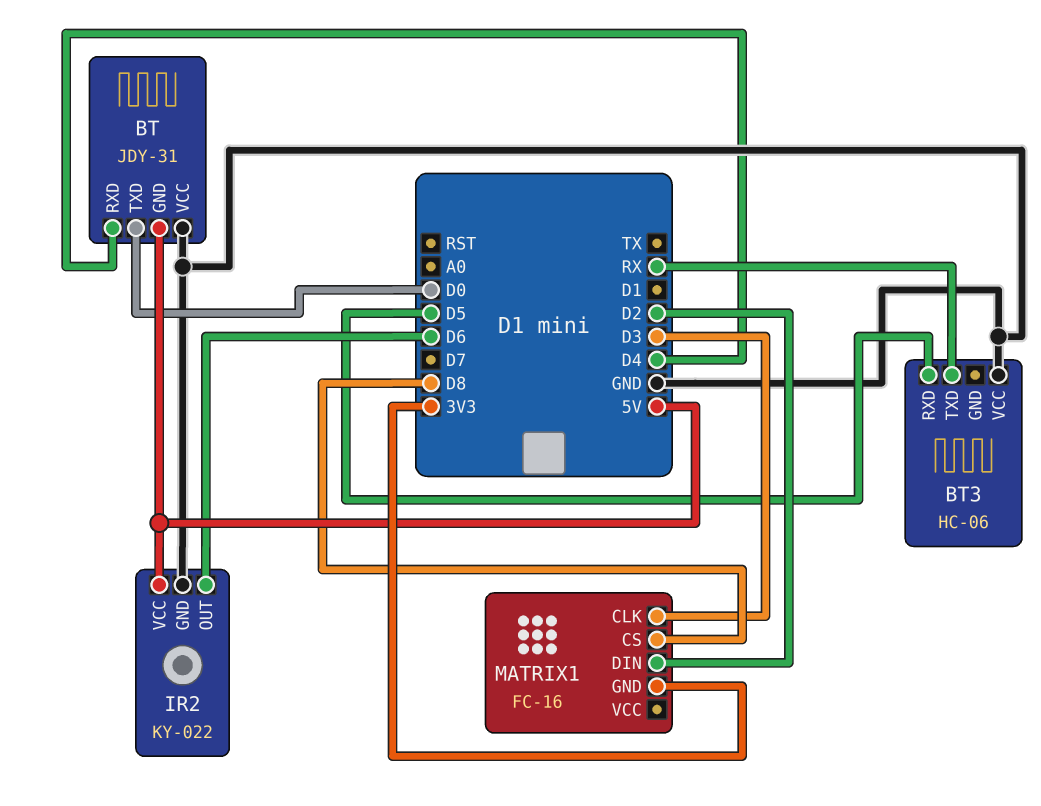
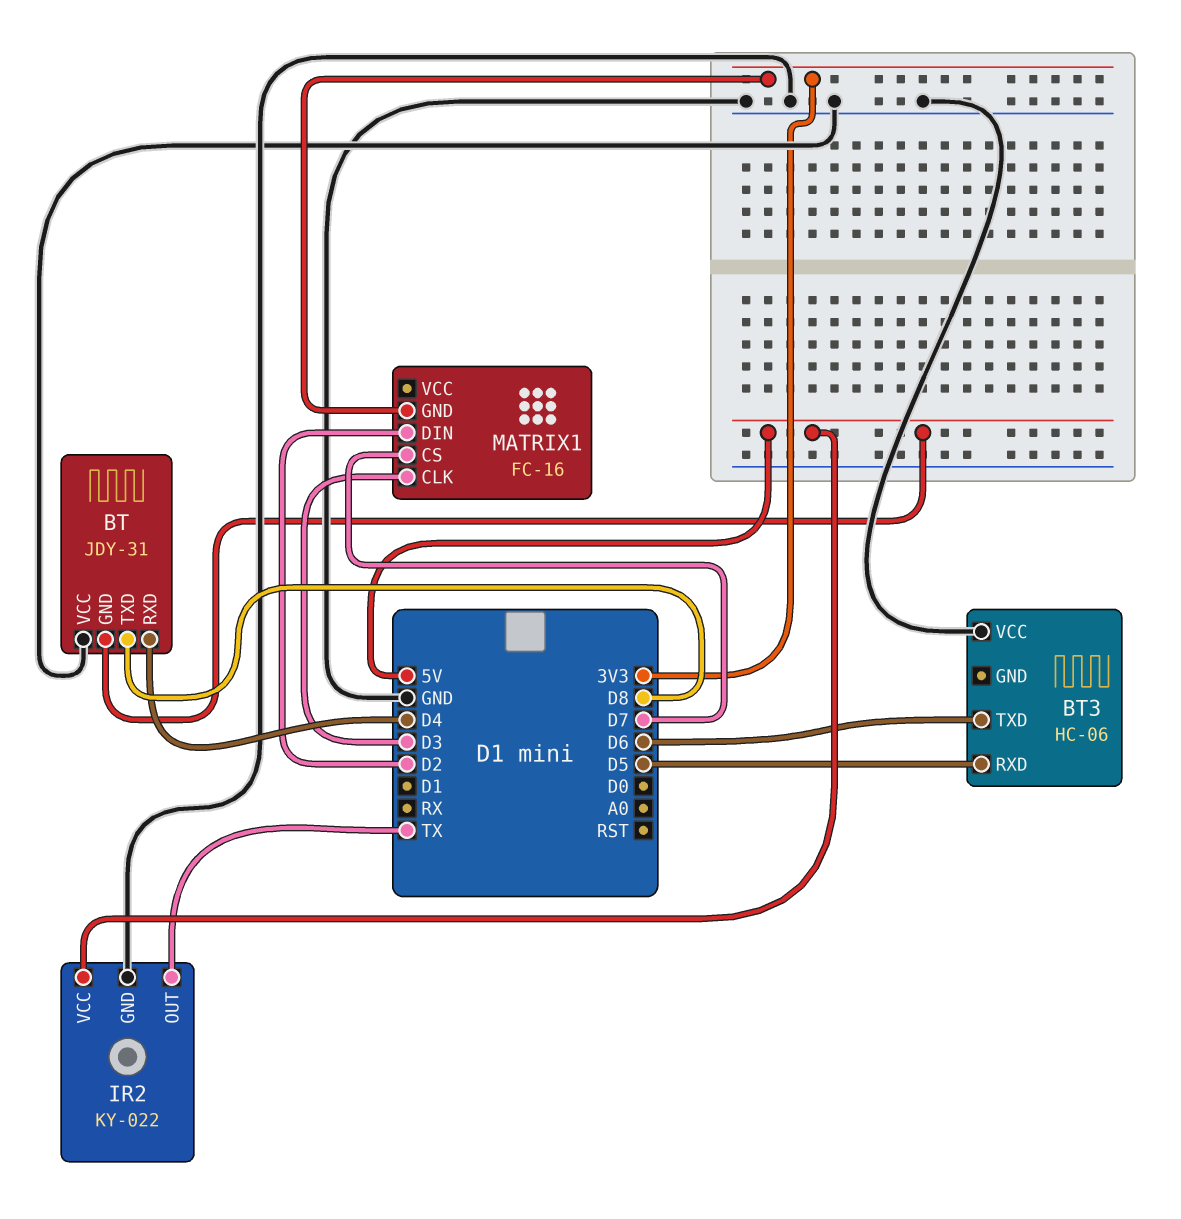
BT pin TXD: D0 -> D8
BT3 pin TXD: RX -> D6
IR2 pin OUT: D6 -> TX
MATRIX1 pin CS: D8 -> D7

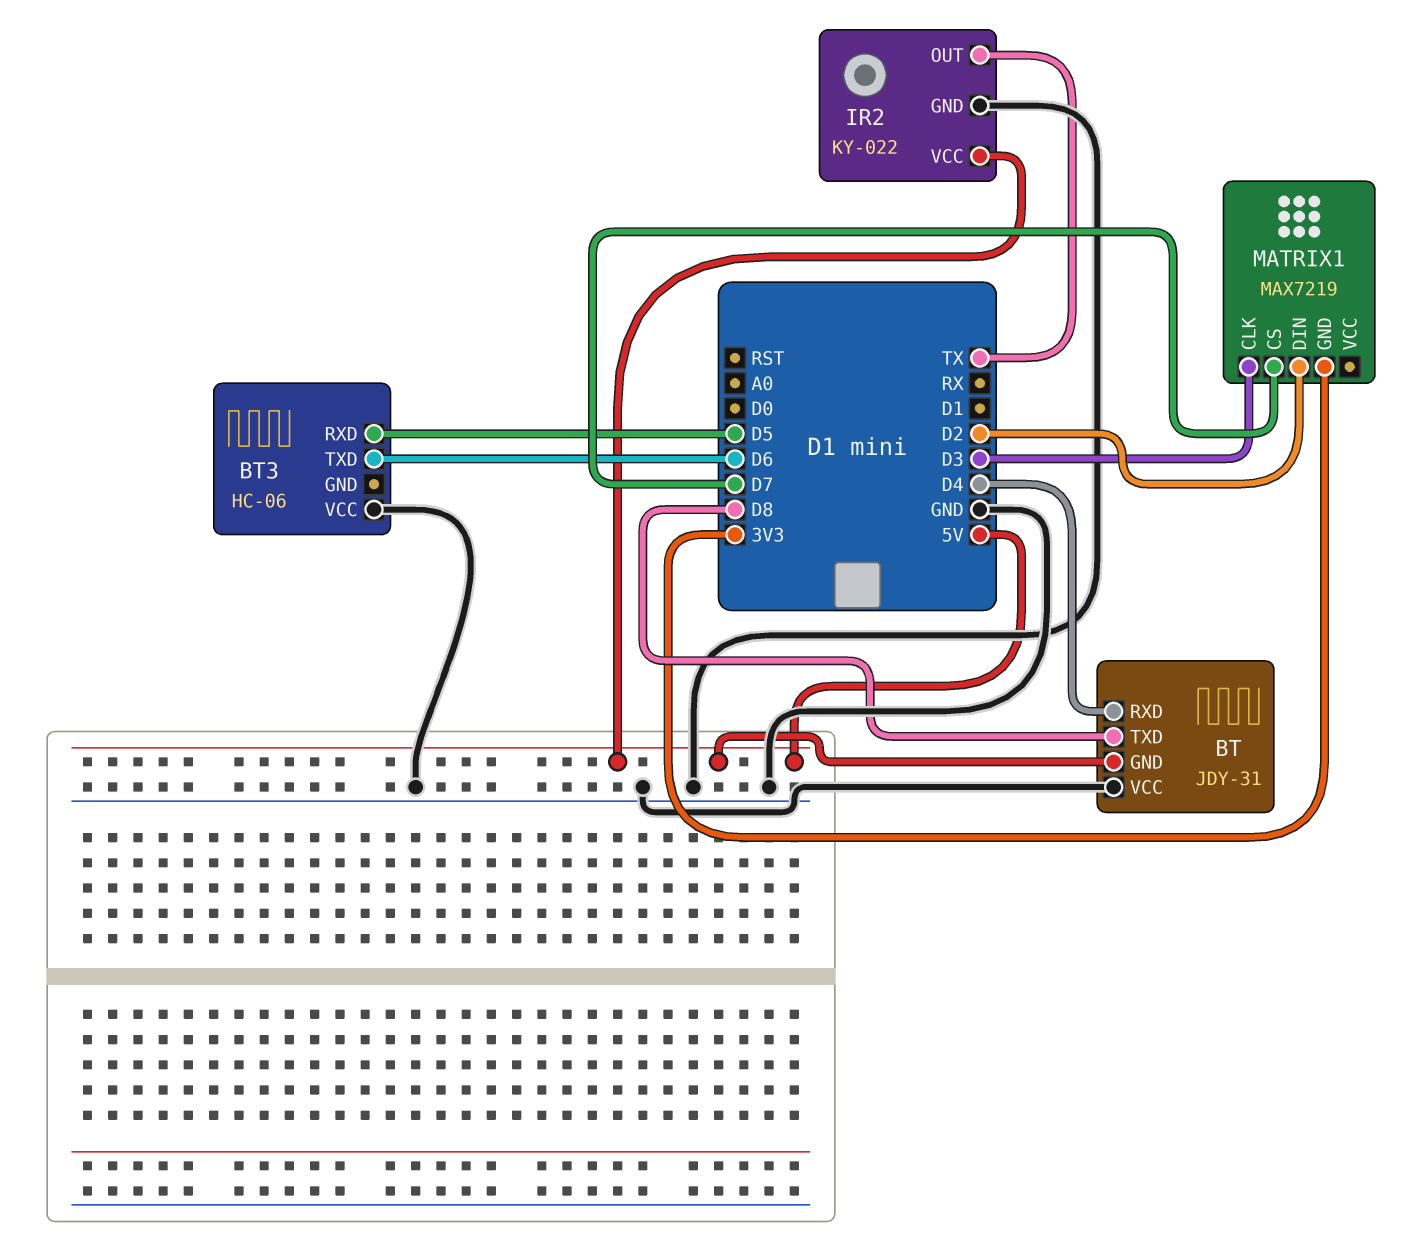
MATRIX1: FC-16 -> MAX7219

